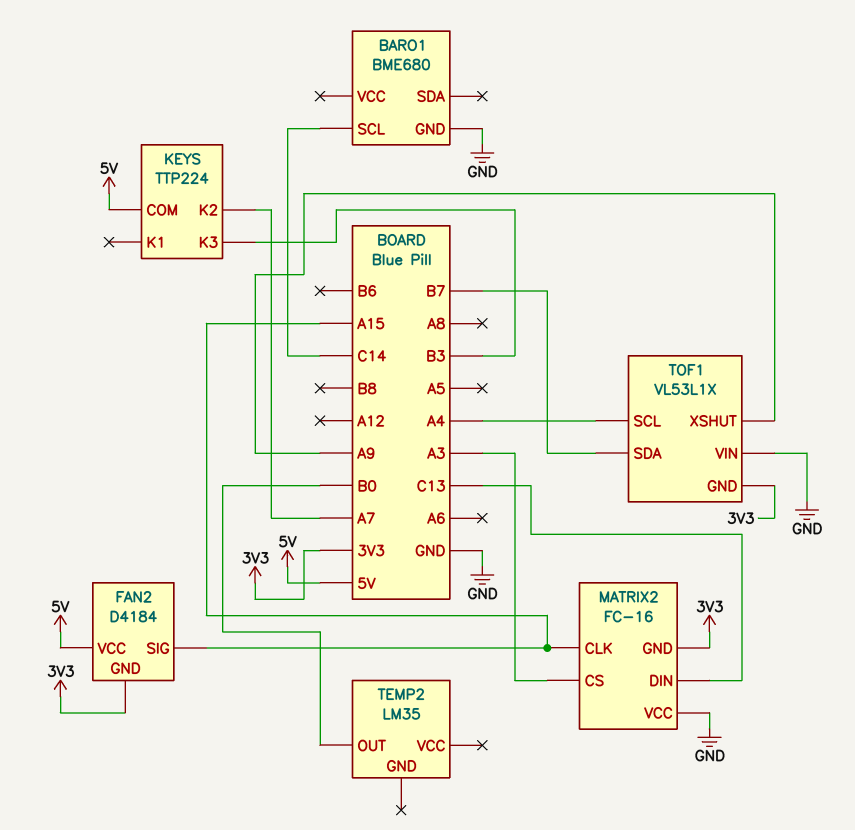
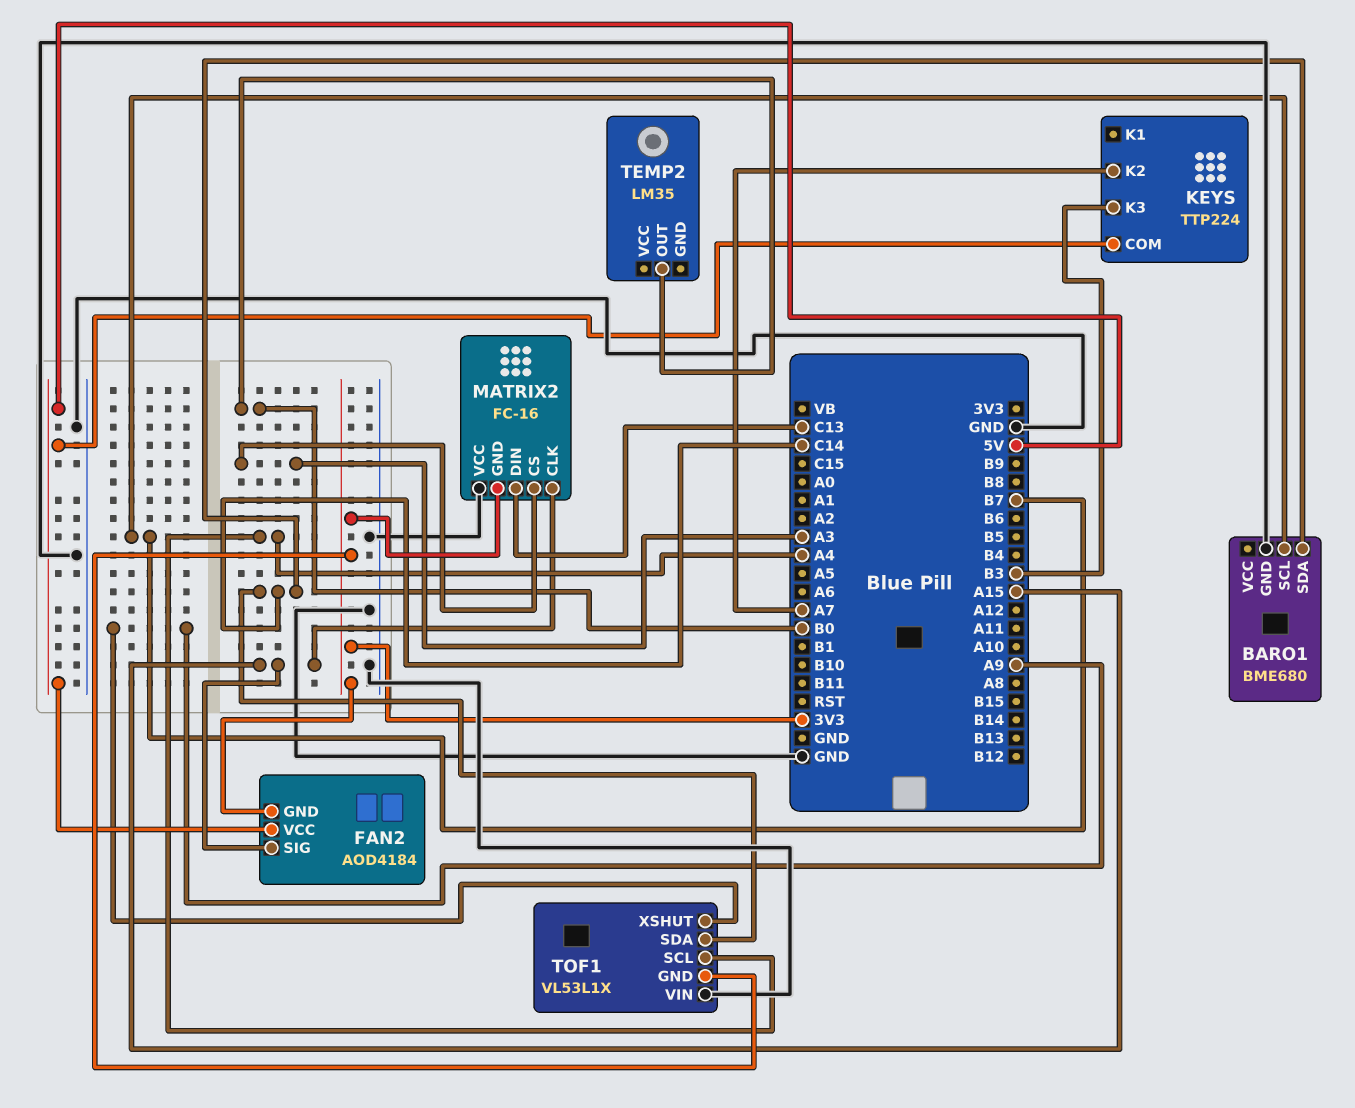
BARO1 pin SCL: C14 -> B7
BARO1 pin SDA: none -> C14
FAN2: D4184 -> AOD4184
TOF1 pin SDA: B7 -> C14

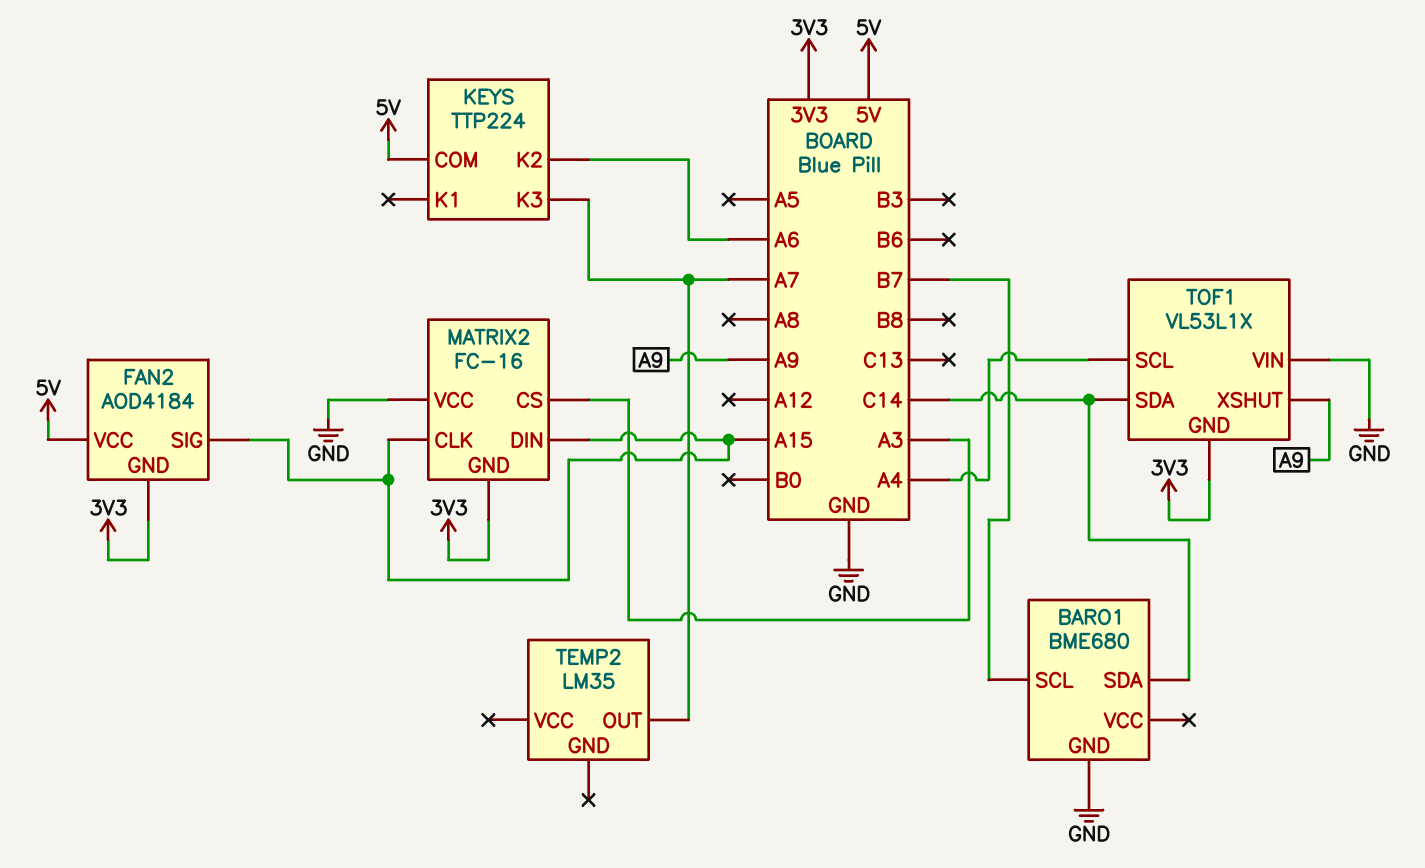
KEYS pin K2: A7 -> A6
KEYS pin K3: B3 -> A7
MATRIX2 pin DIN: C13 -> A15
TEMP2 pin OUT: B0 -> A7

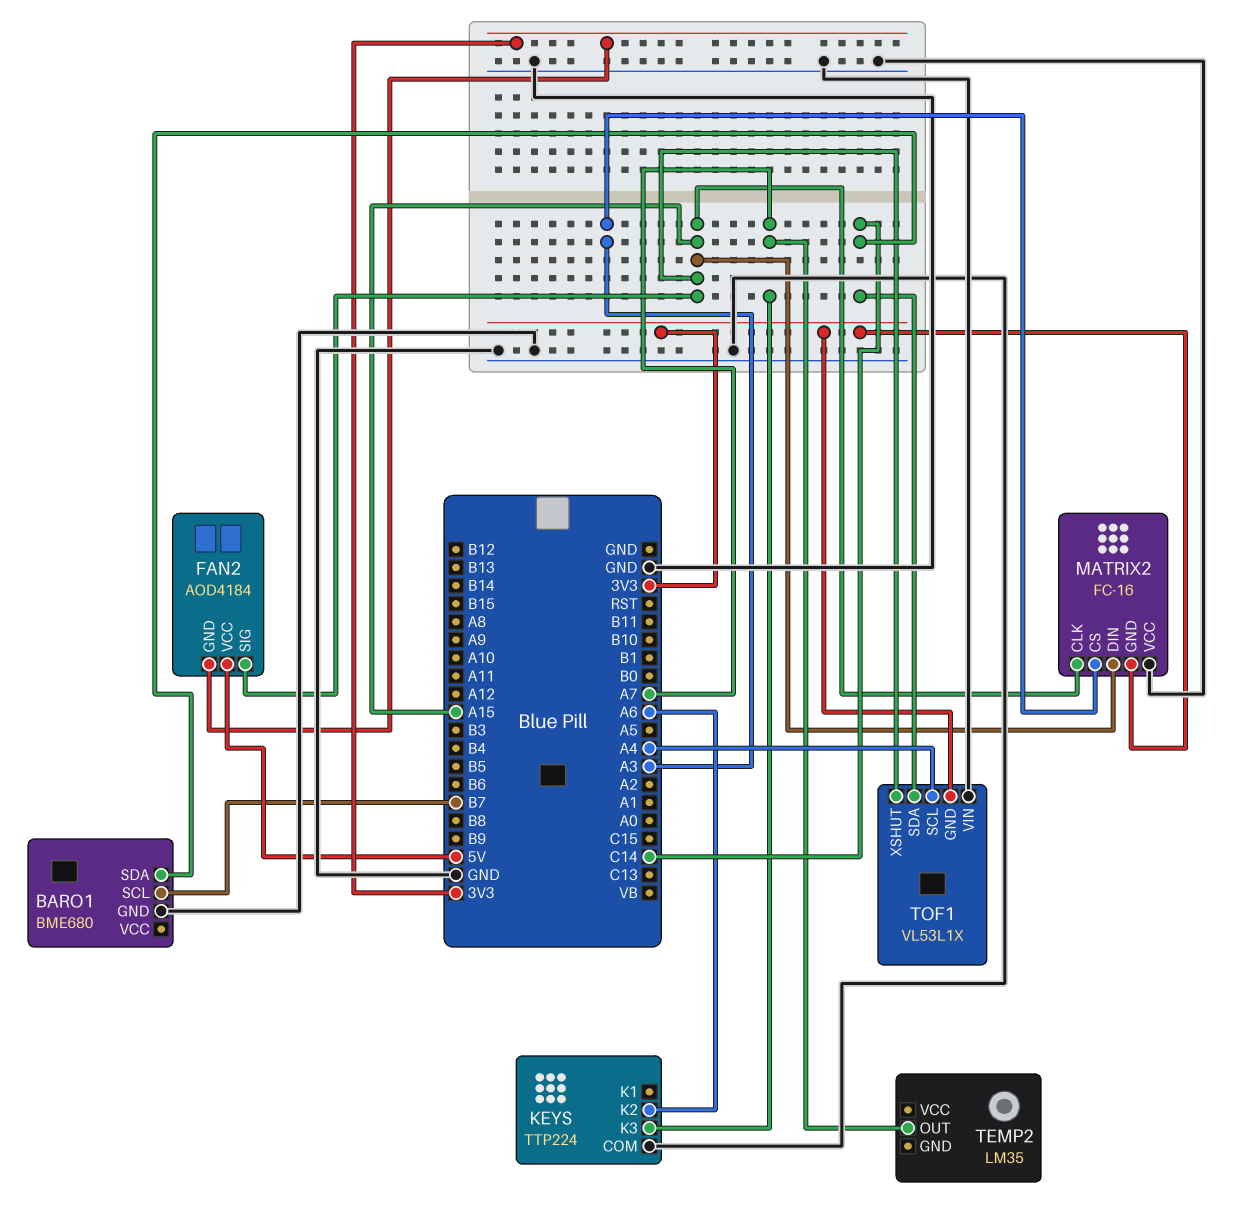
KEYS pin COM: 5V -> GND
TOF1 pin XSHUT: A9 -> A15

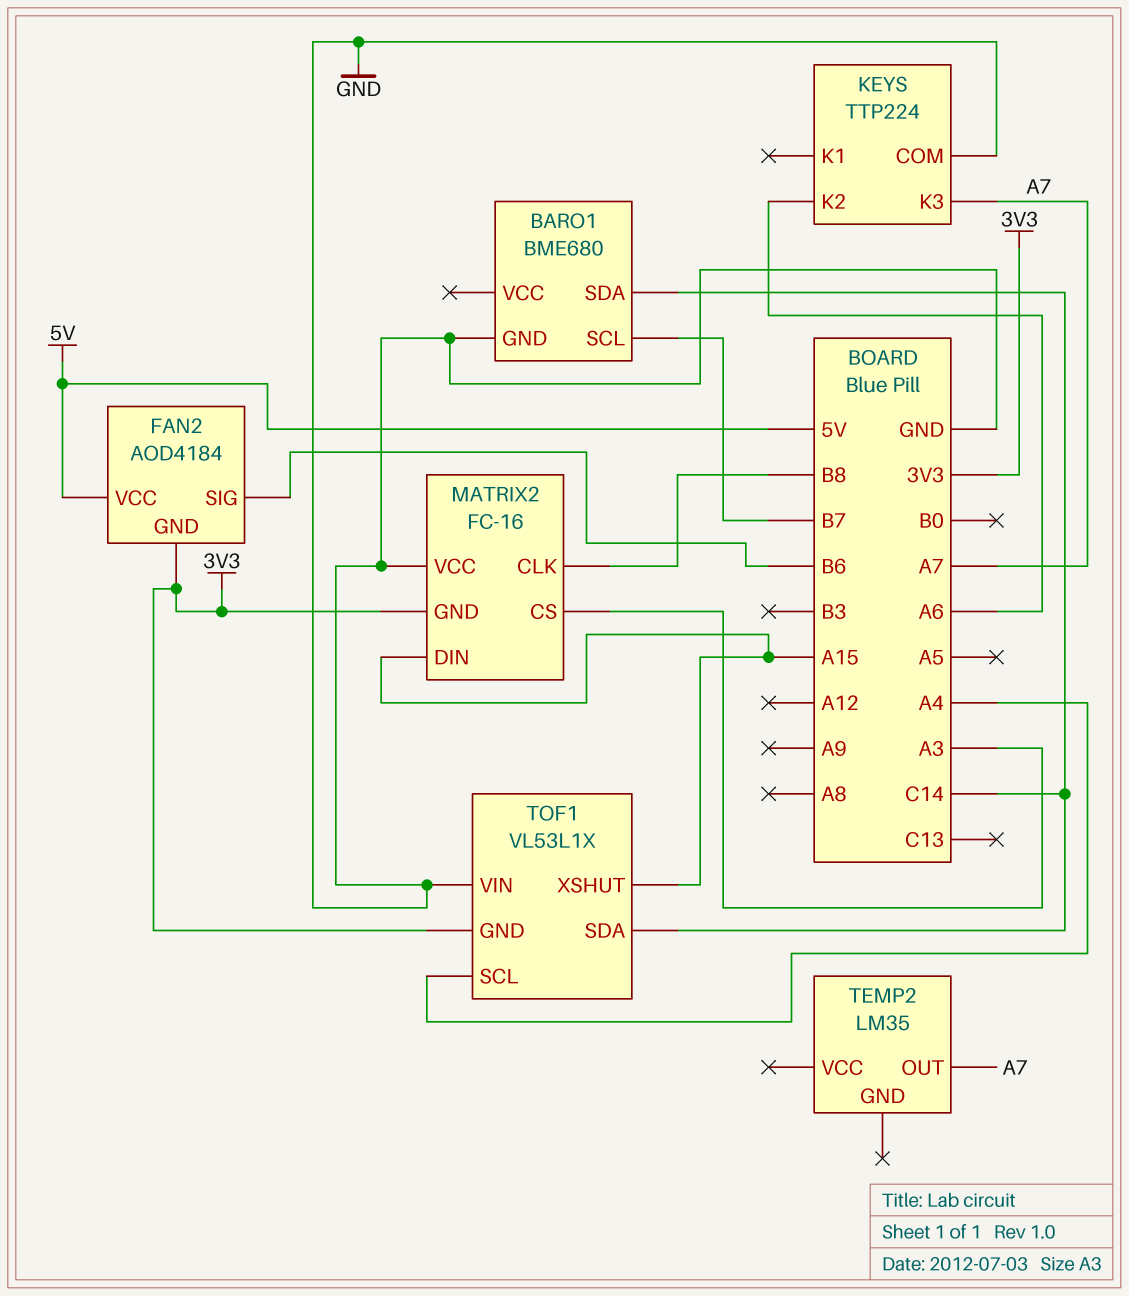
FAN2 pin SIG: A15 -> B6
MATRIX2 pin CLK: A15 -> B8

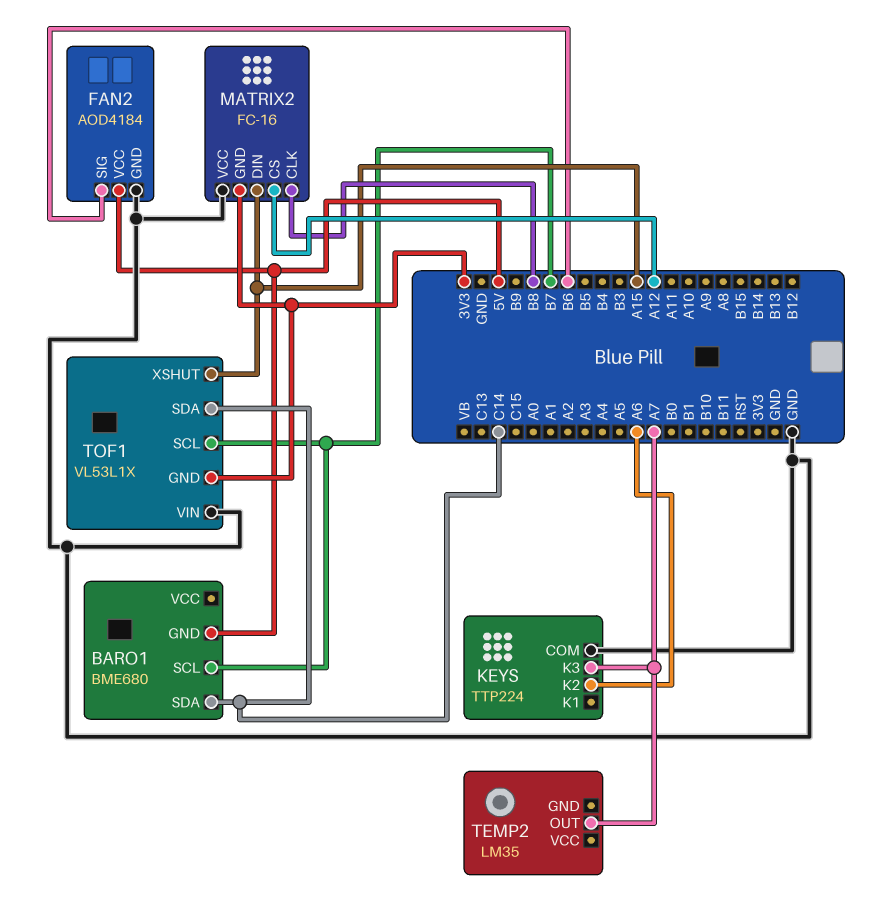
BARO1 pin GND: GND -> 5V
FAN2 pin GND: 3V3 -> GND
MATRIX2 pin CS: A3 -> A12
TOF1 pin SCL: A4 -> B7

